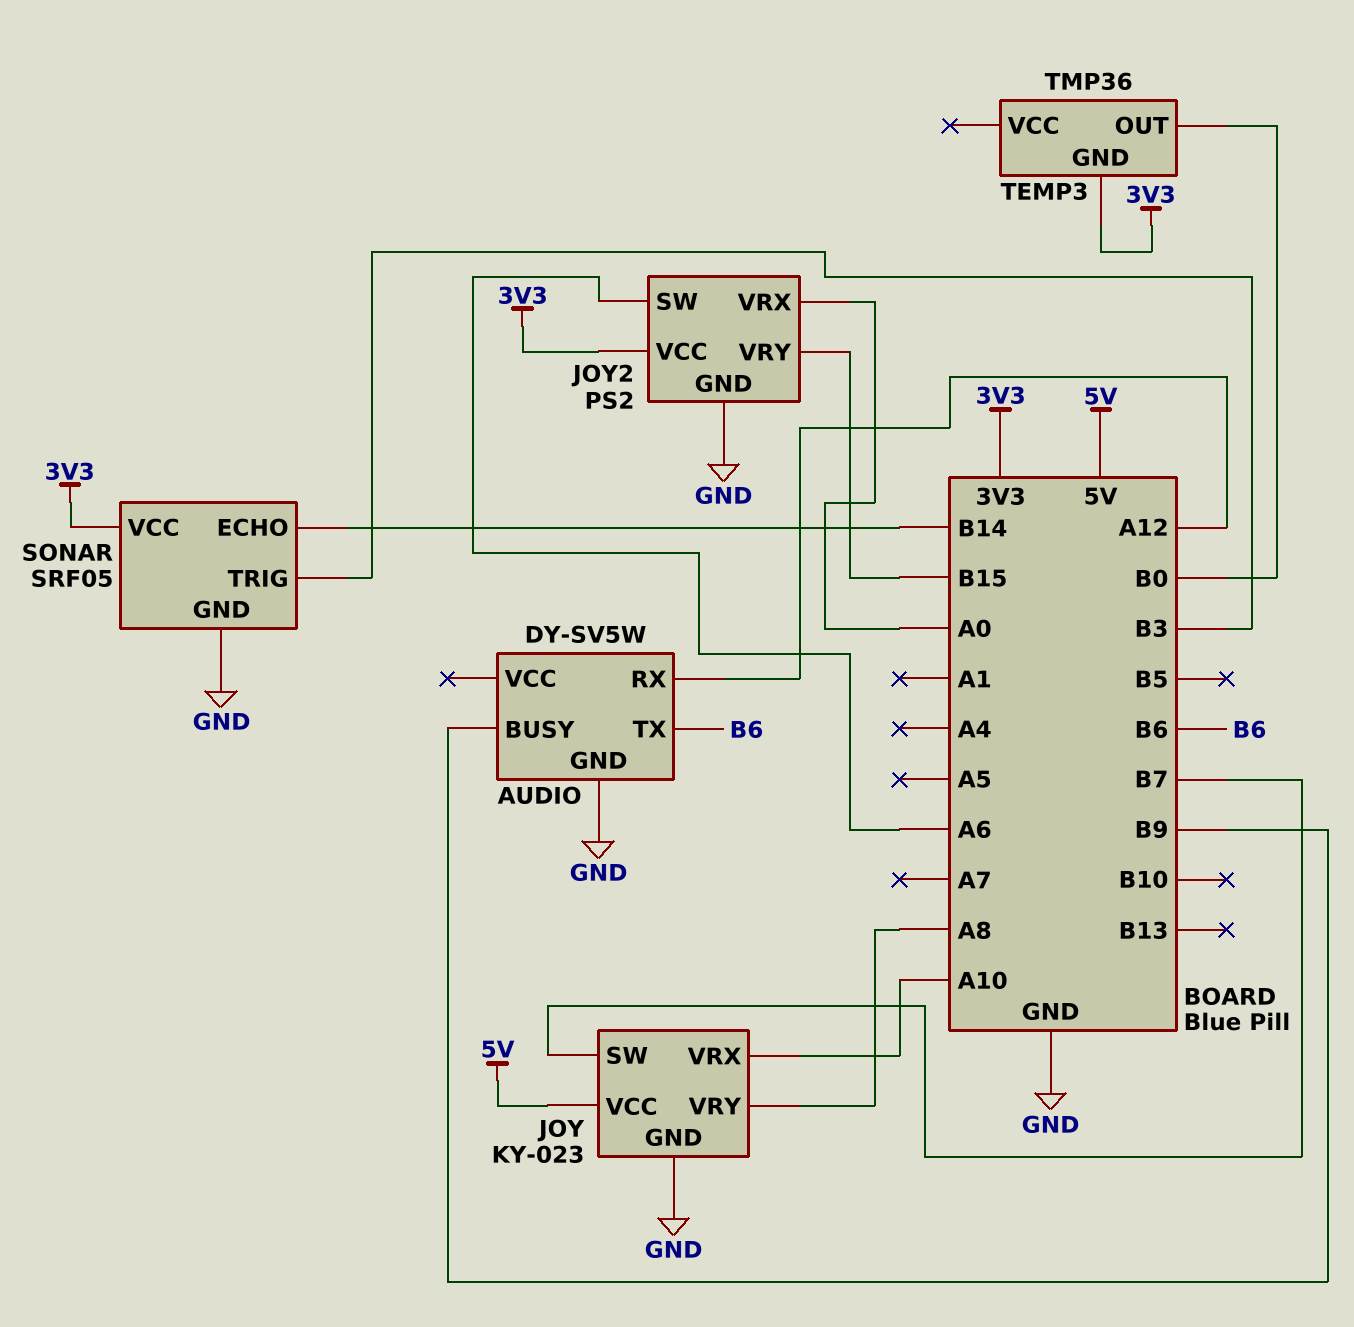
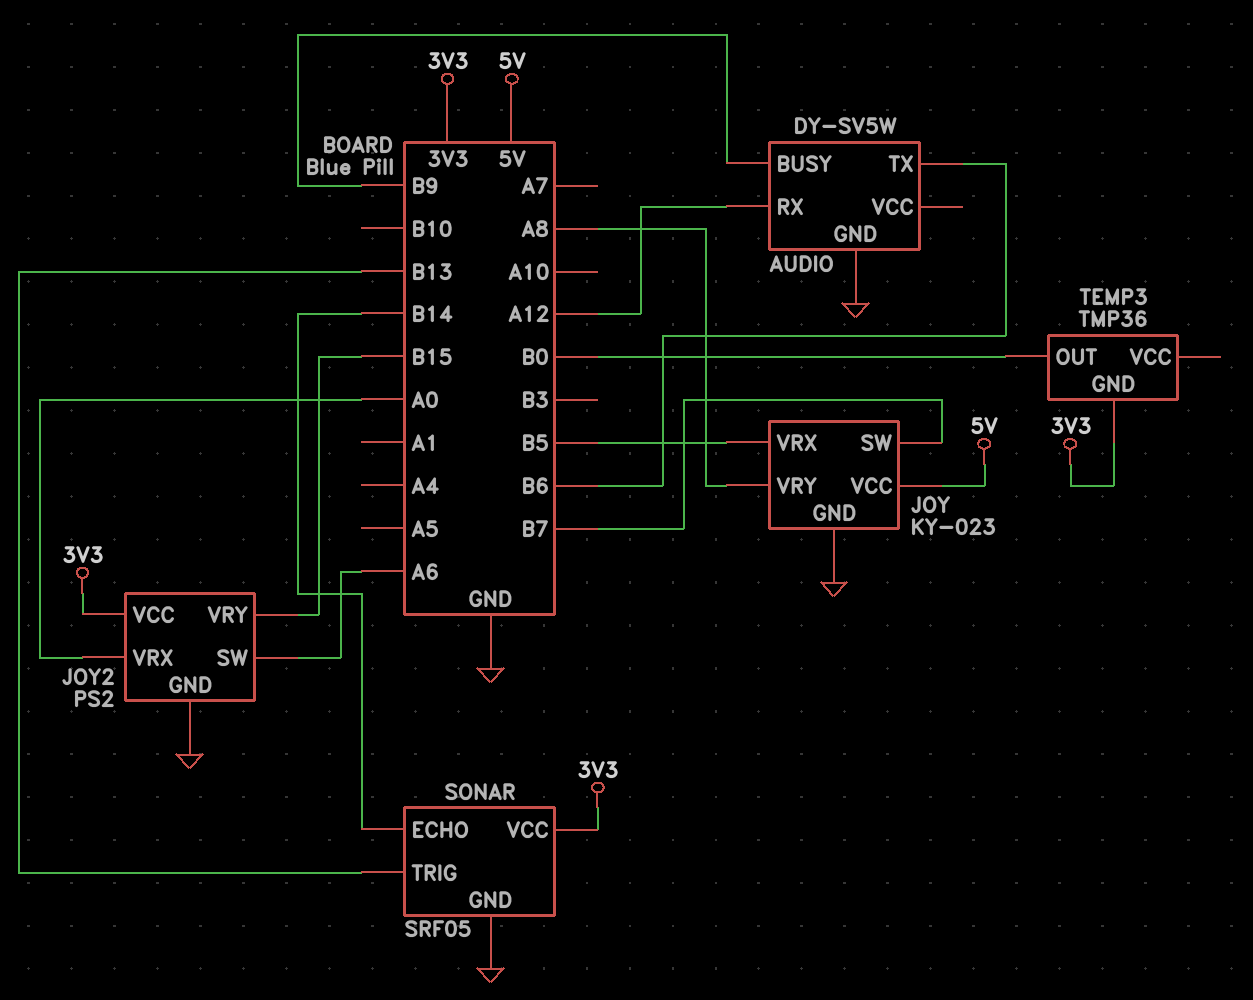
JOY pin VRX: A10 -> B5
SONAR pin TRIG: B3 -> B13

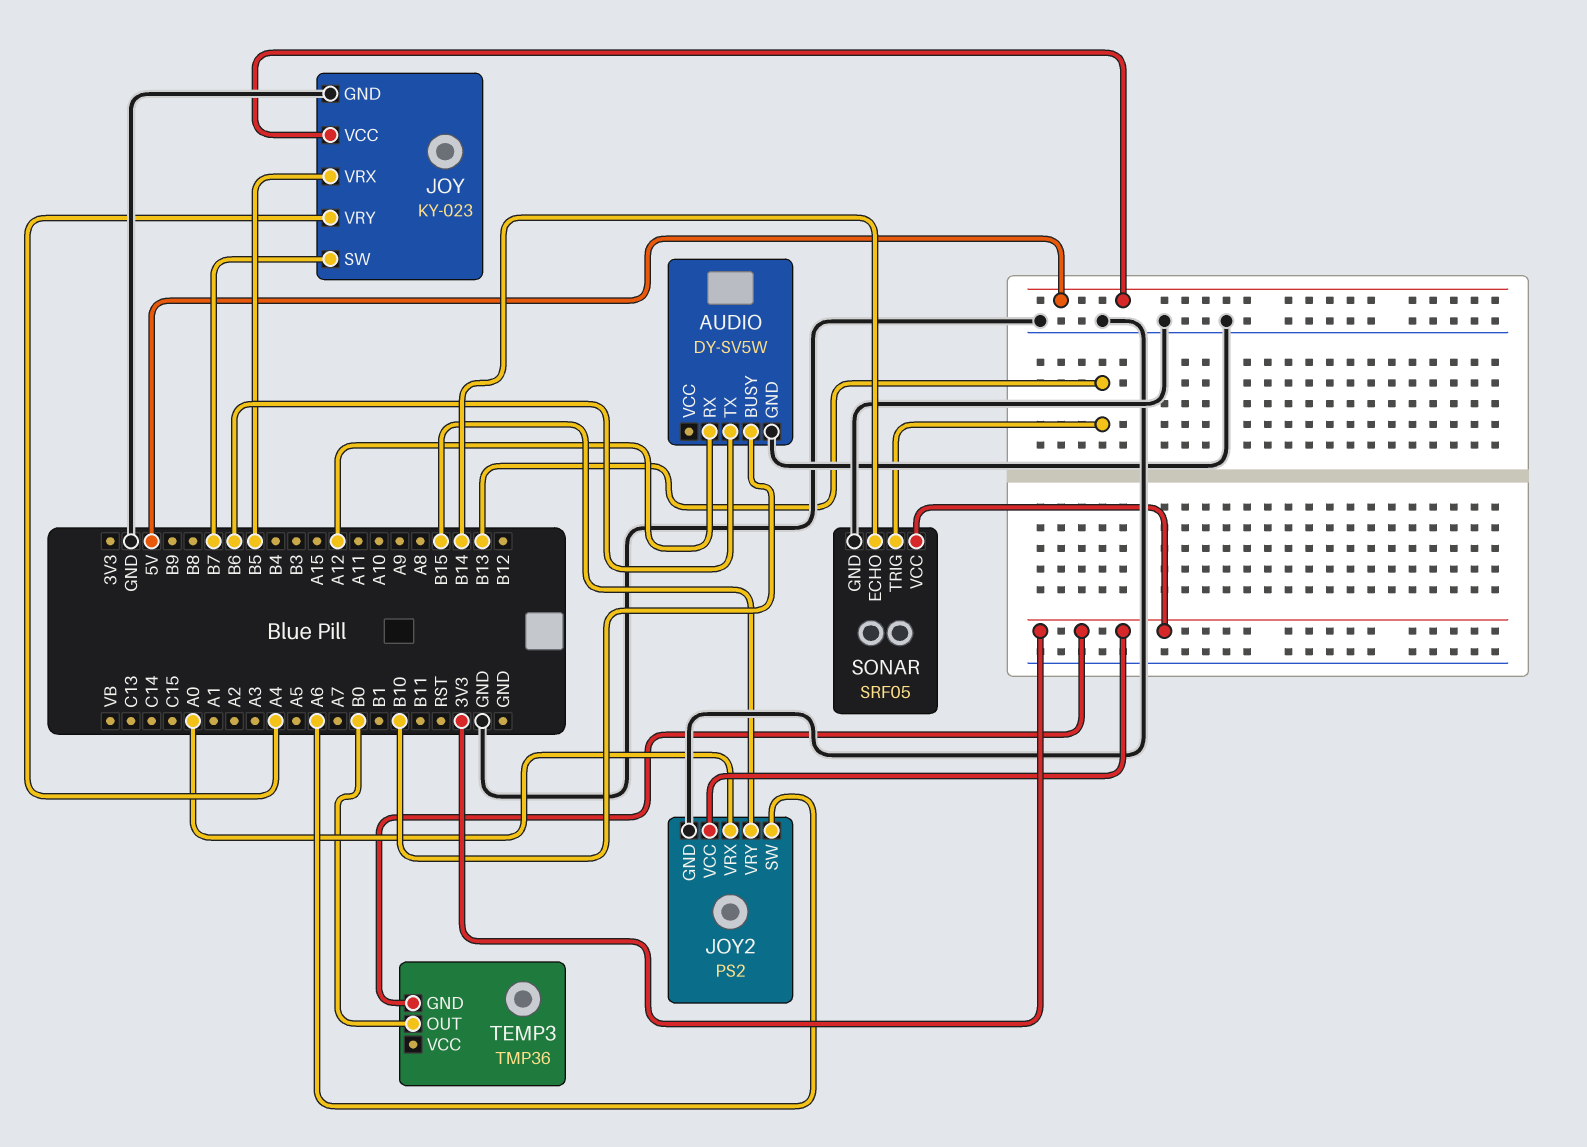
AUDIO pin BUSY: B9 -> B10
JOY pin VRY: A8 -> A4

